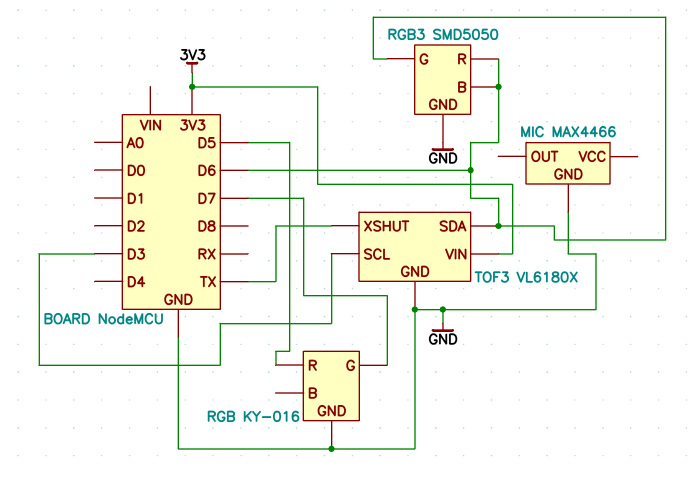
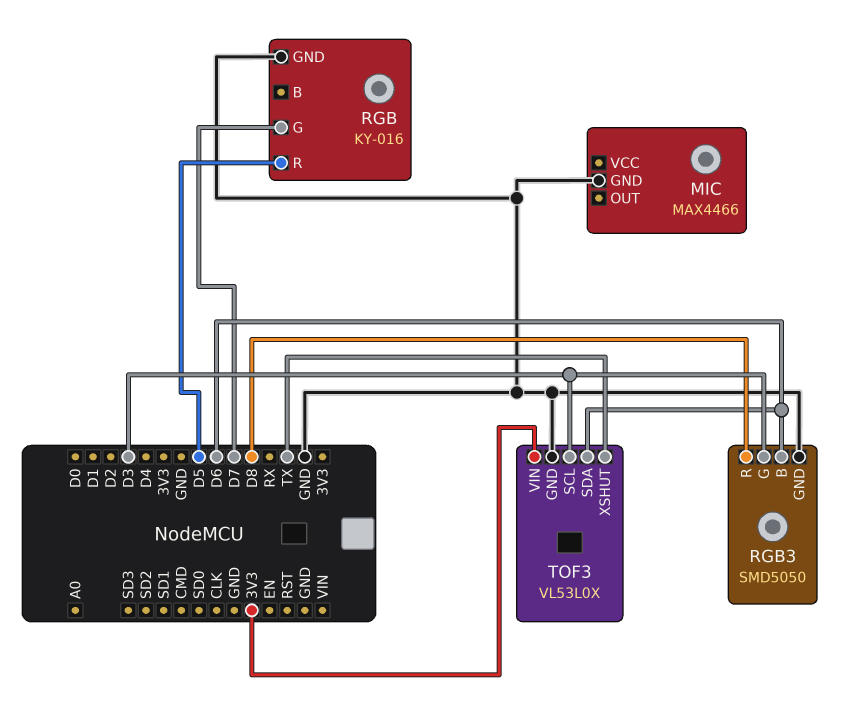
RGB3 pin G: D6 -> D3
RGB3 pin R: D6 -> D8
TOF3: VL6180X -> VL53L0X

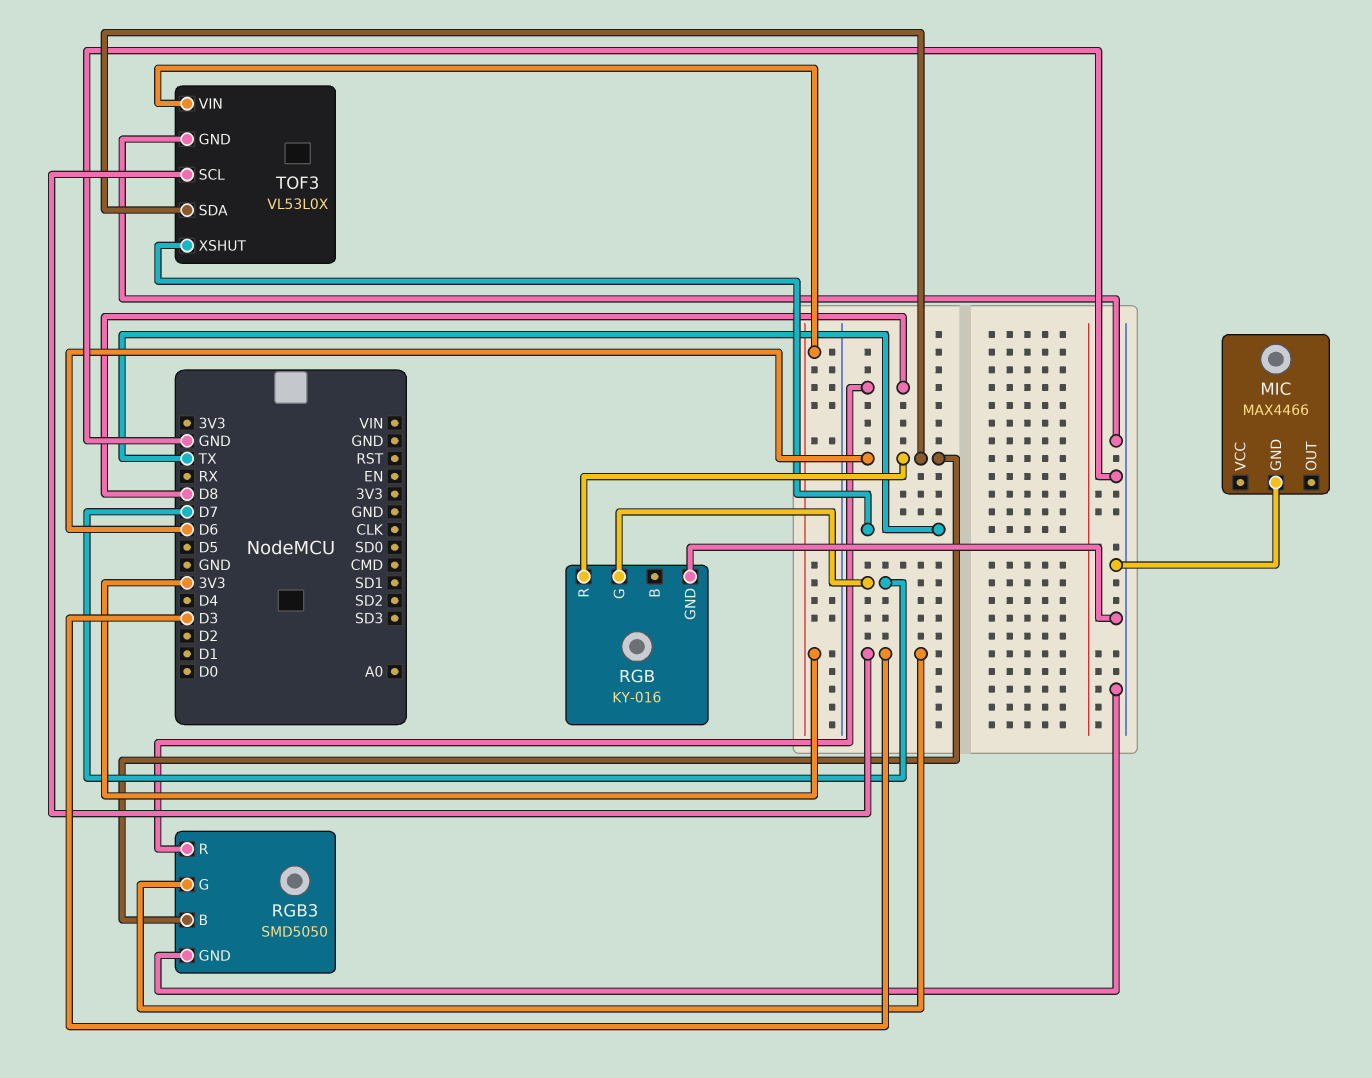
RGB pin R: D5 -> D6

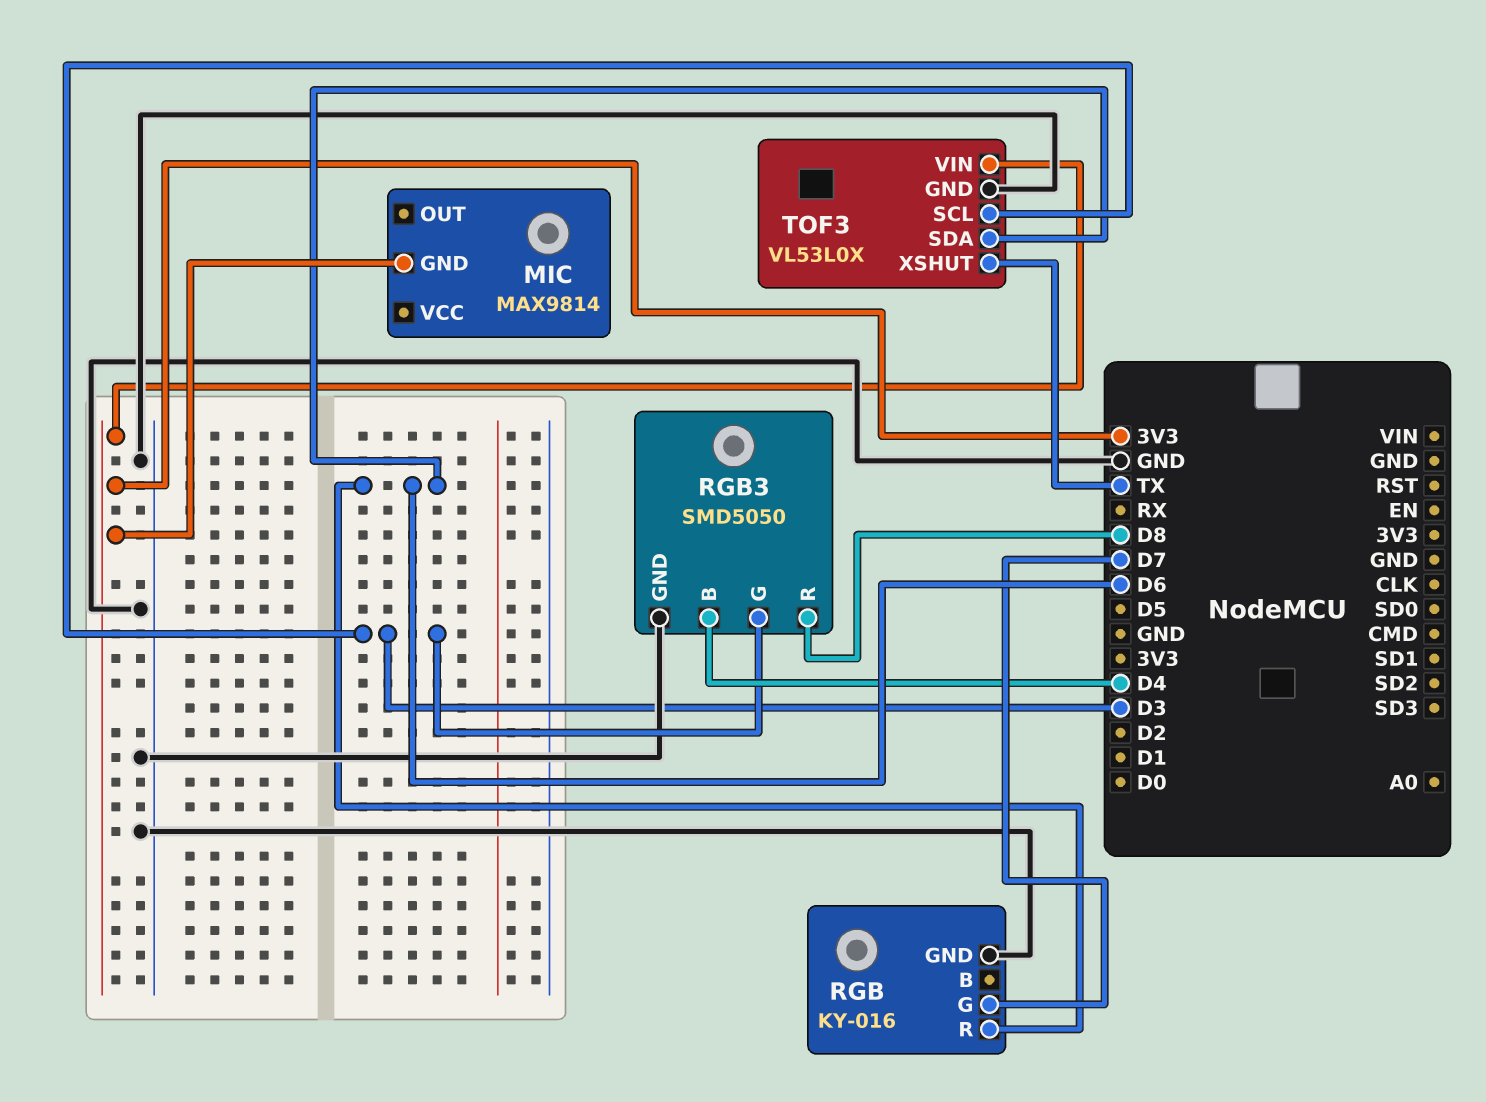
MIC: MAX4466 -> MAX9814
MIC pin GND: GND -> 3V3
RGB3 pin B: D6 -> D4

